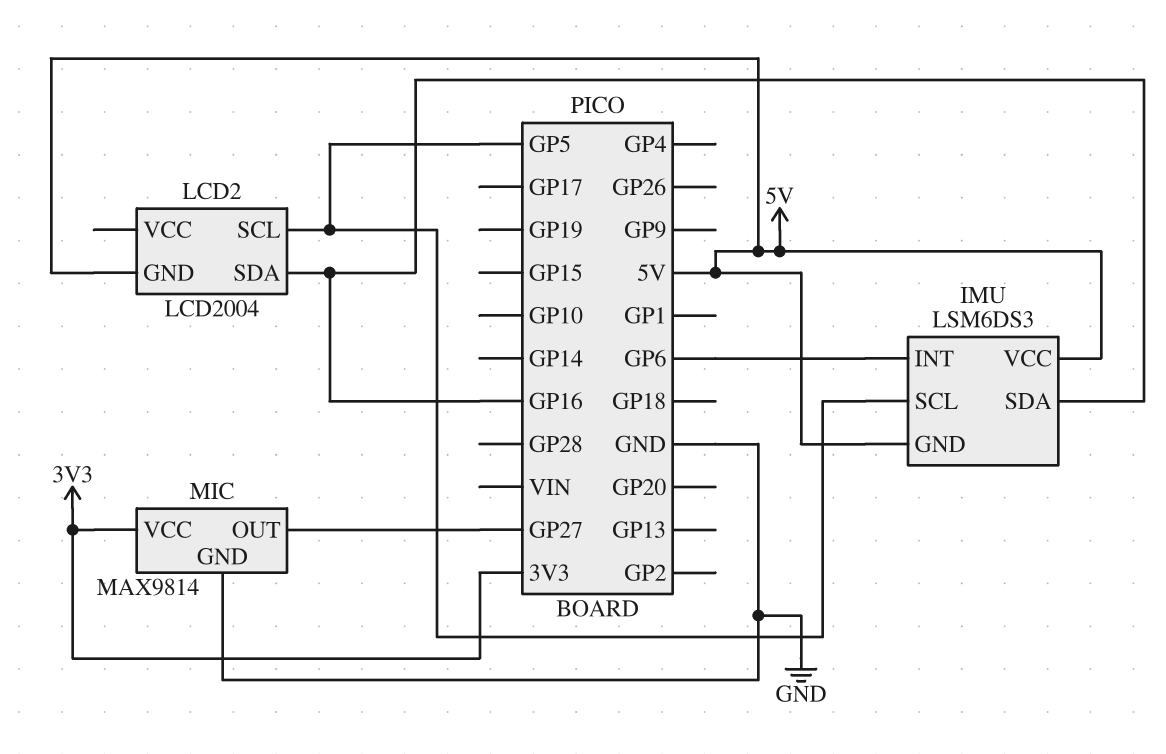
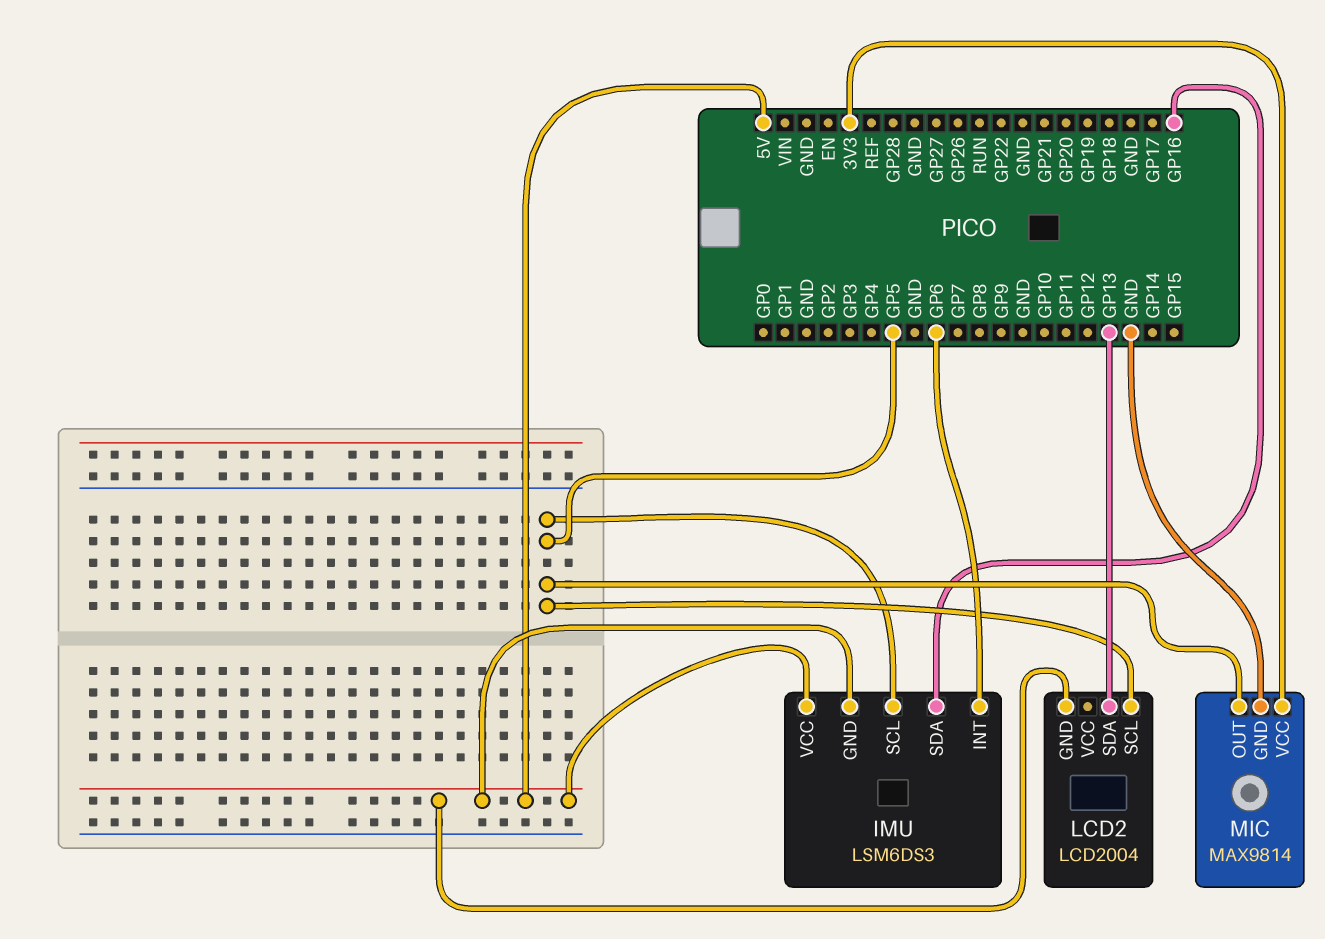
LCD2 pin SDA: GP16 -> GP13
MIC pin OUT: GP27 -> GP5

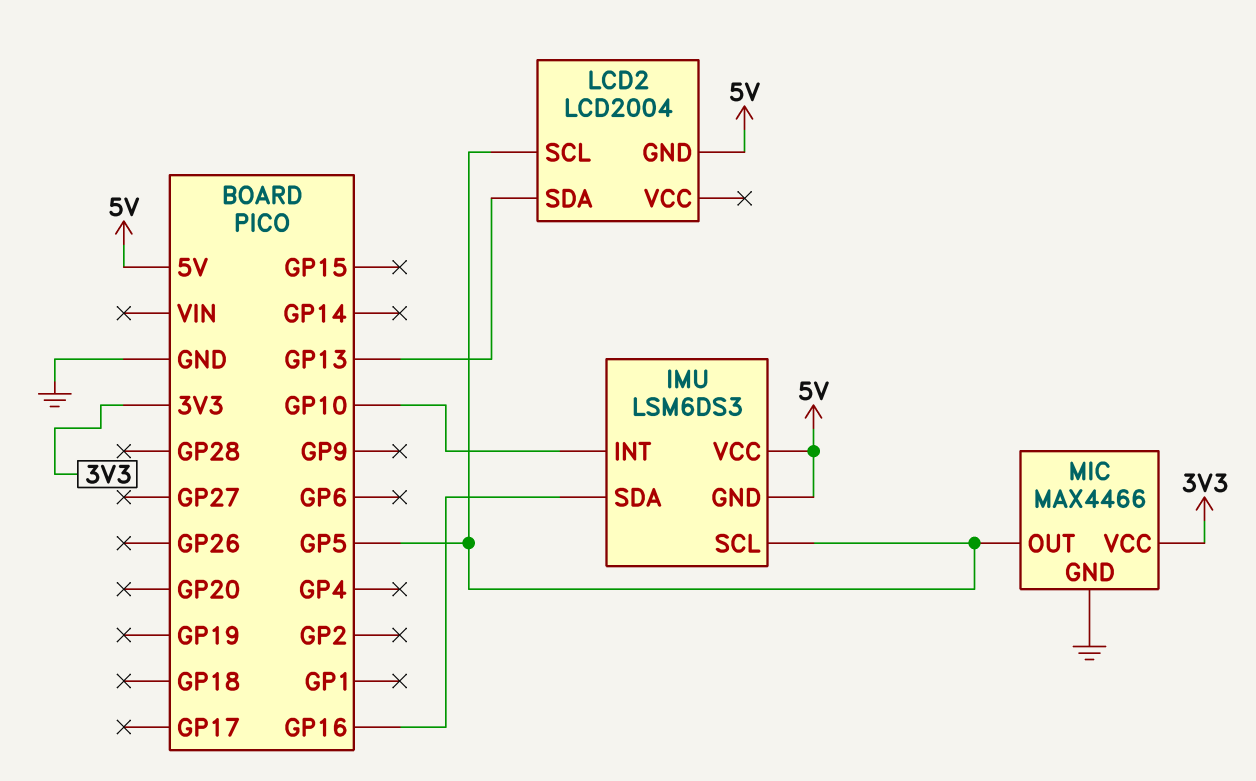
IMU pin INT: GP6 -> GP10
MIC: MAX9814 -> MAX4466

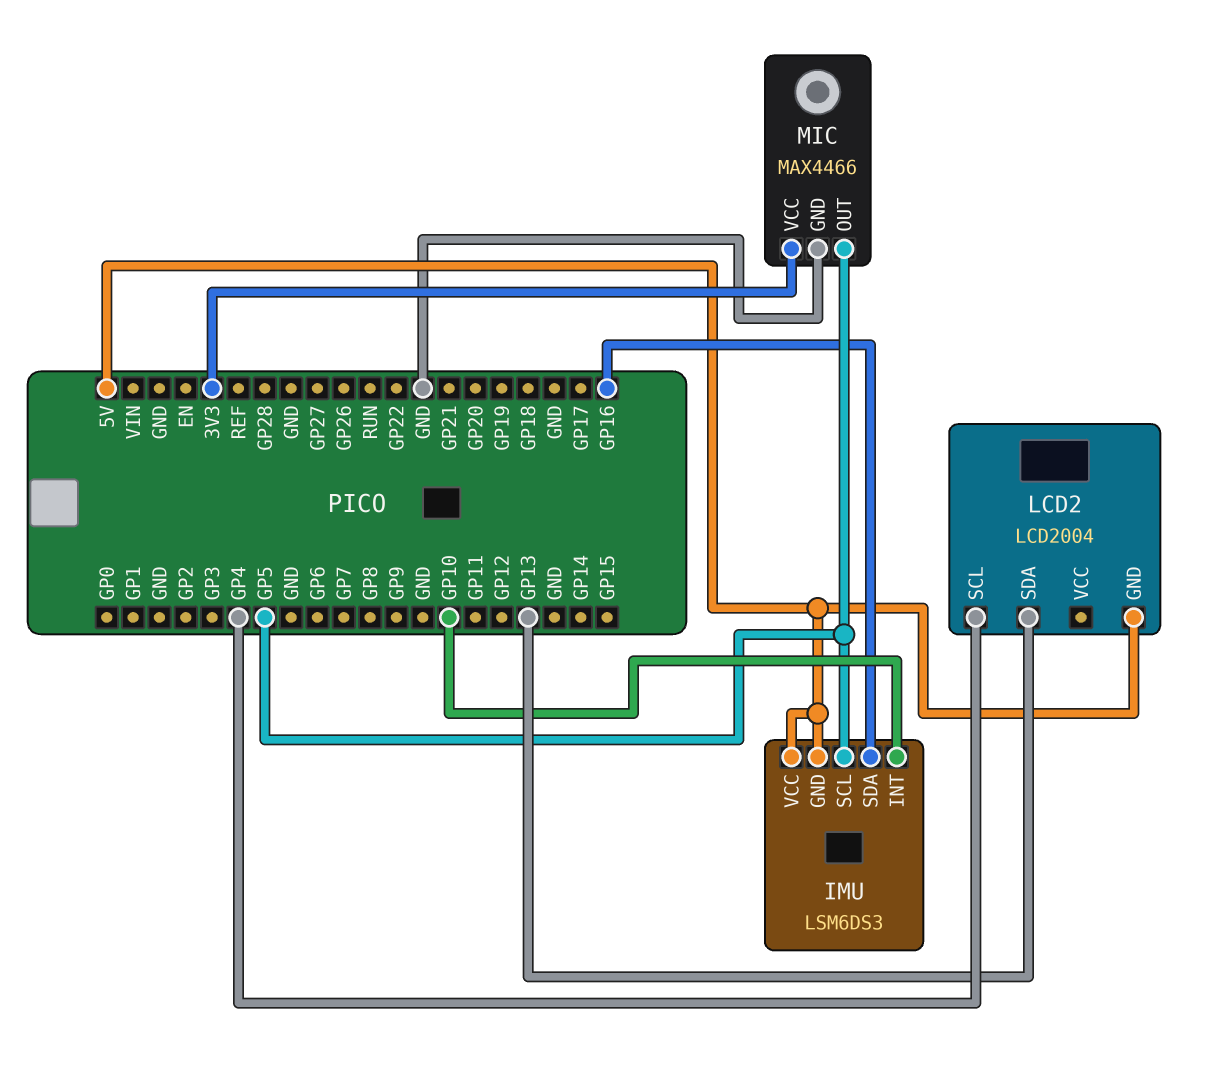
LCD2 pin SCL: GP5 -> GP4

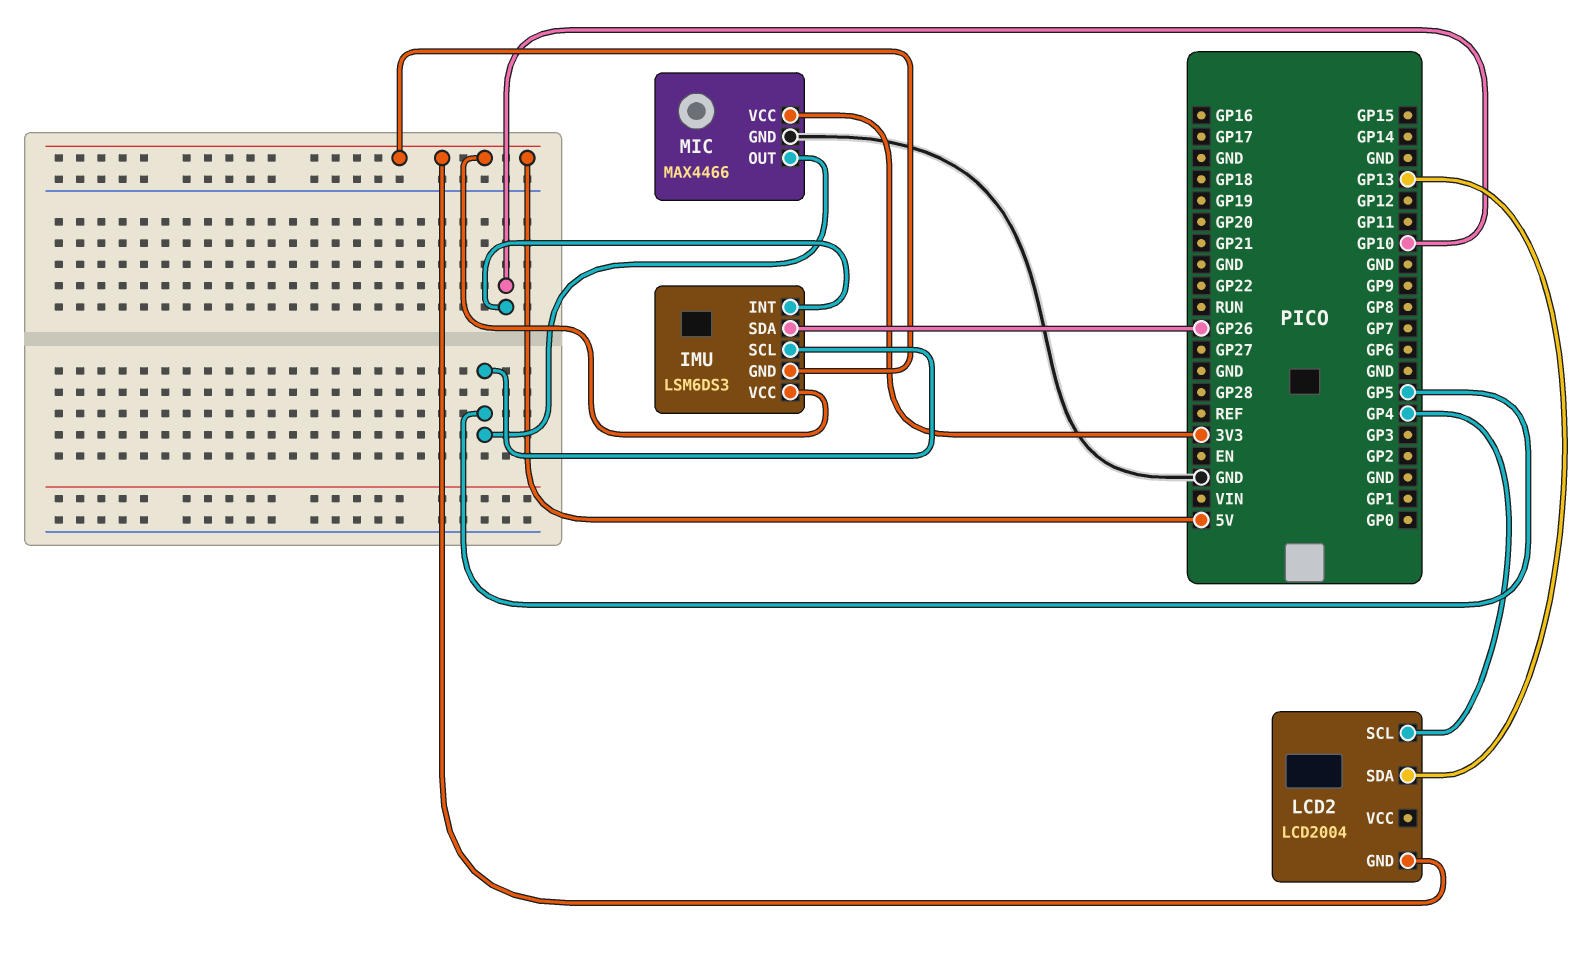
IMU pin SDA: GP16 -> GP26

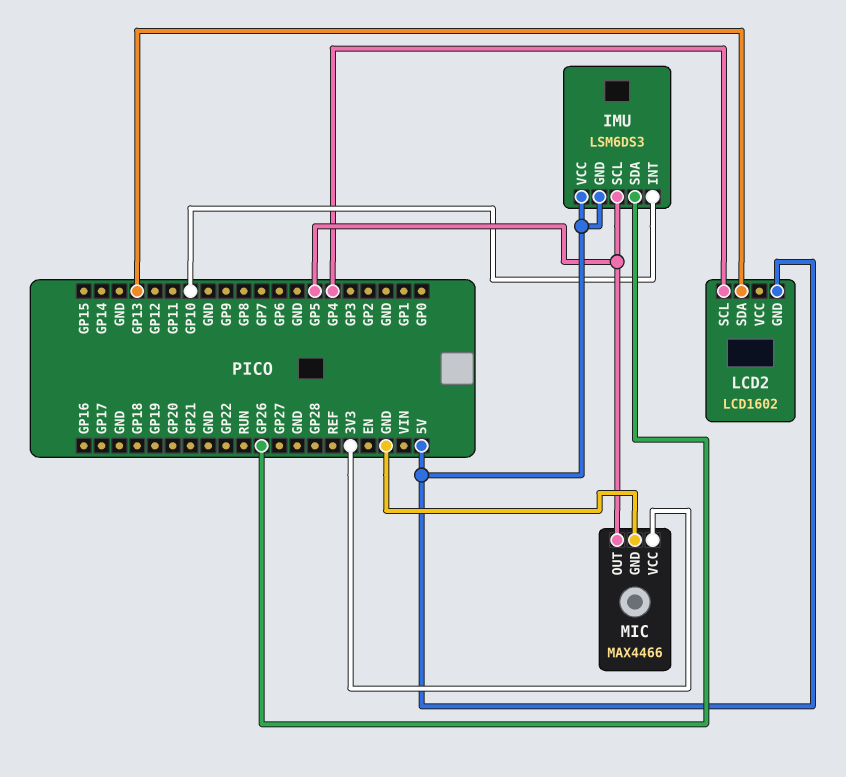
LCD2: LCD2004 -> LCD1602

